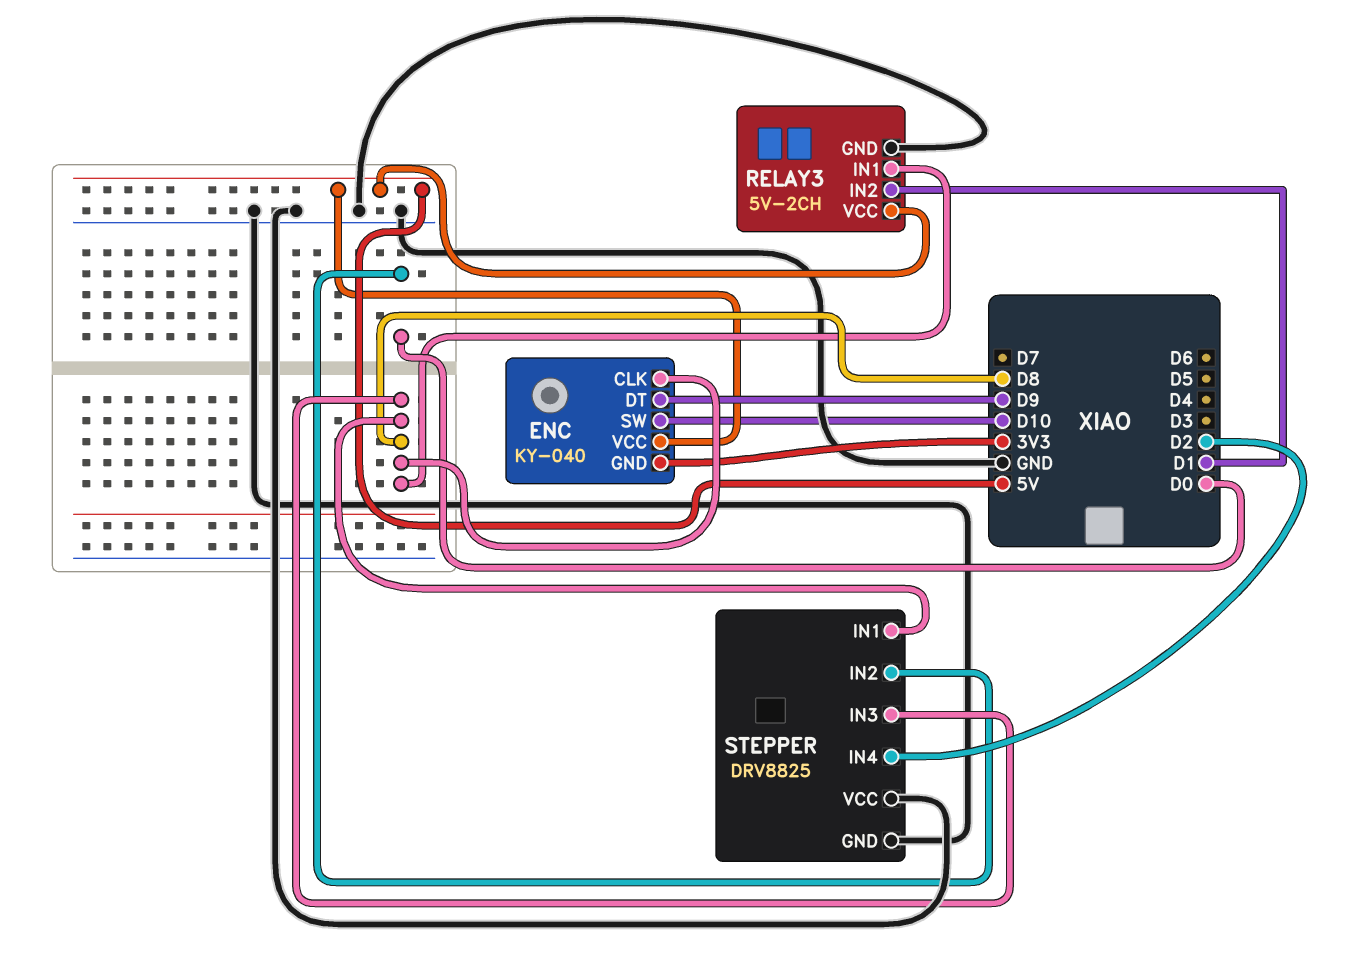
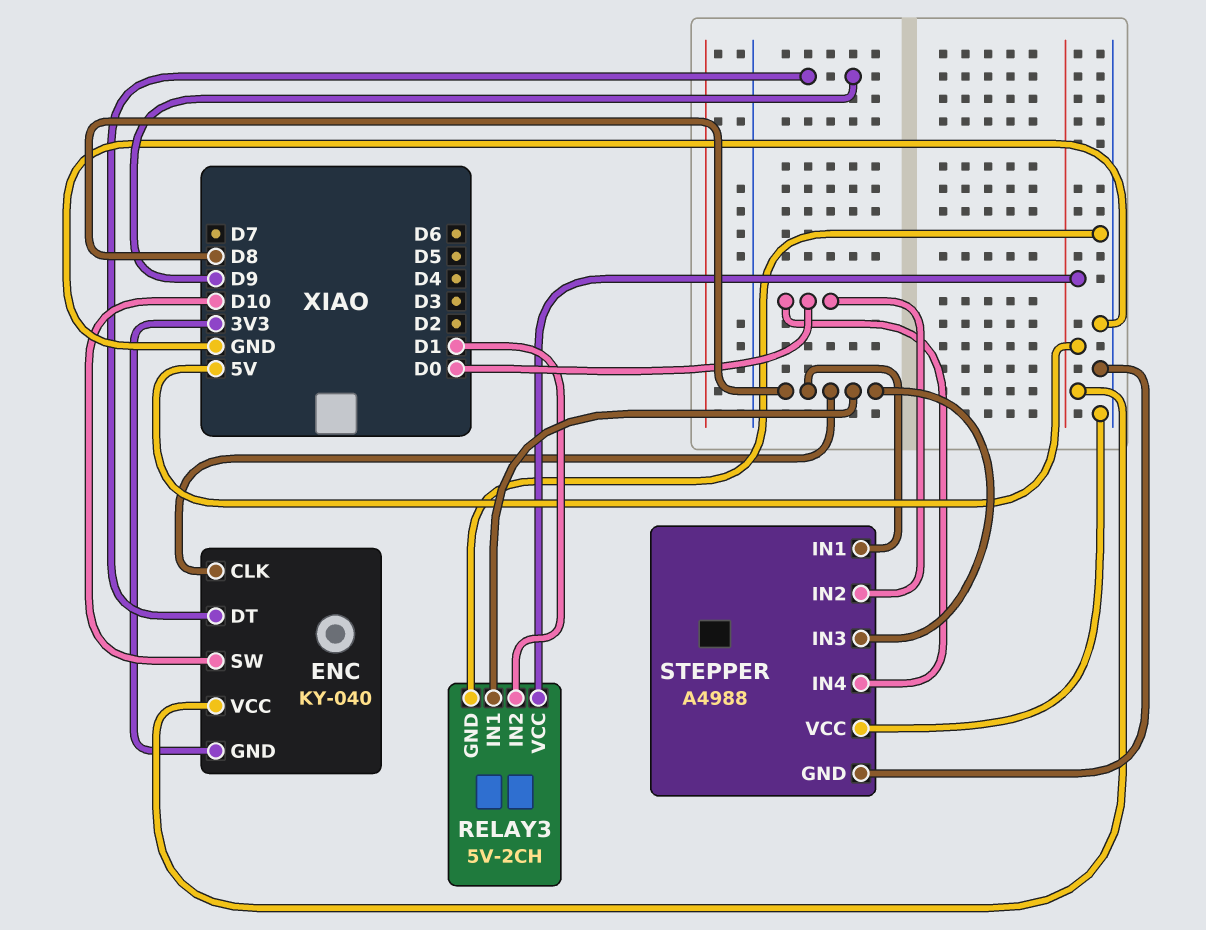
STEPPER: DRV8825 -> A4988
STEPPER pin IN4: D2 -> D0

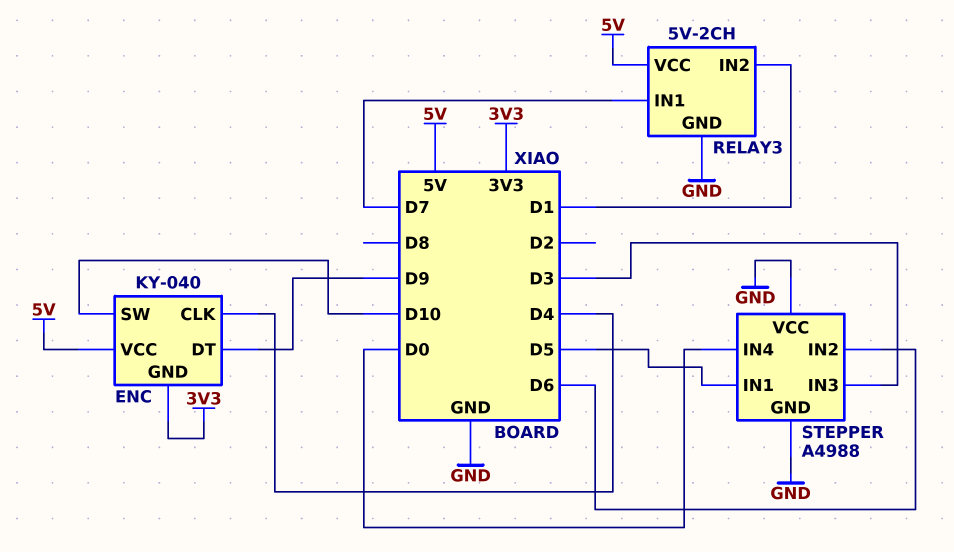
ENC pin CLK: D8 -> D4
RELAY3 pin IN1: D8 -> D7
STEPPER pin IN1: D8 -> D5
STEPPER pin IN2: D0 -> D6
STEPPER pin IN3: D8 -> D3

